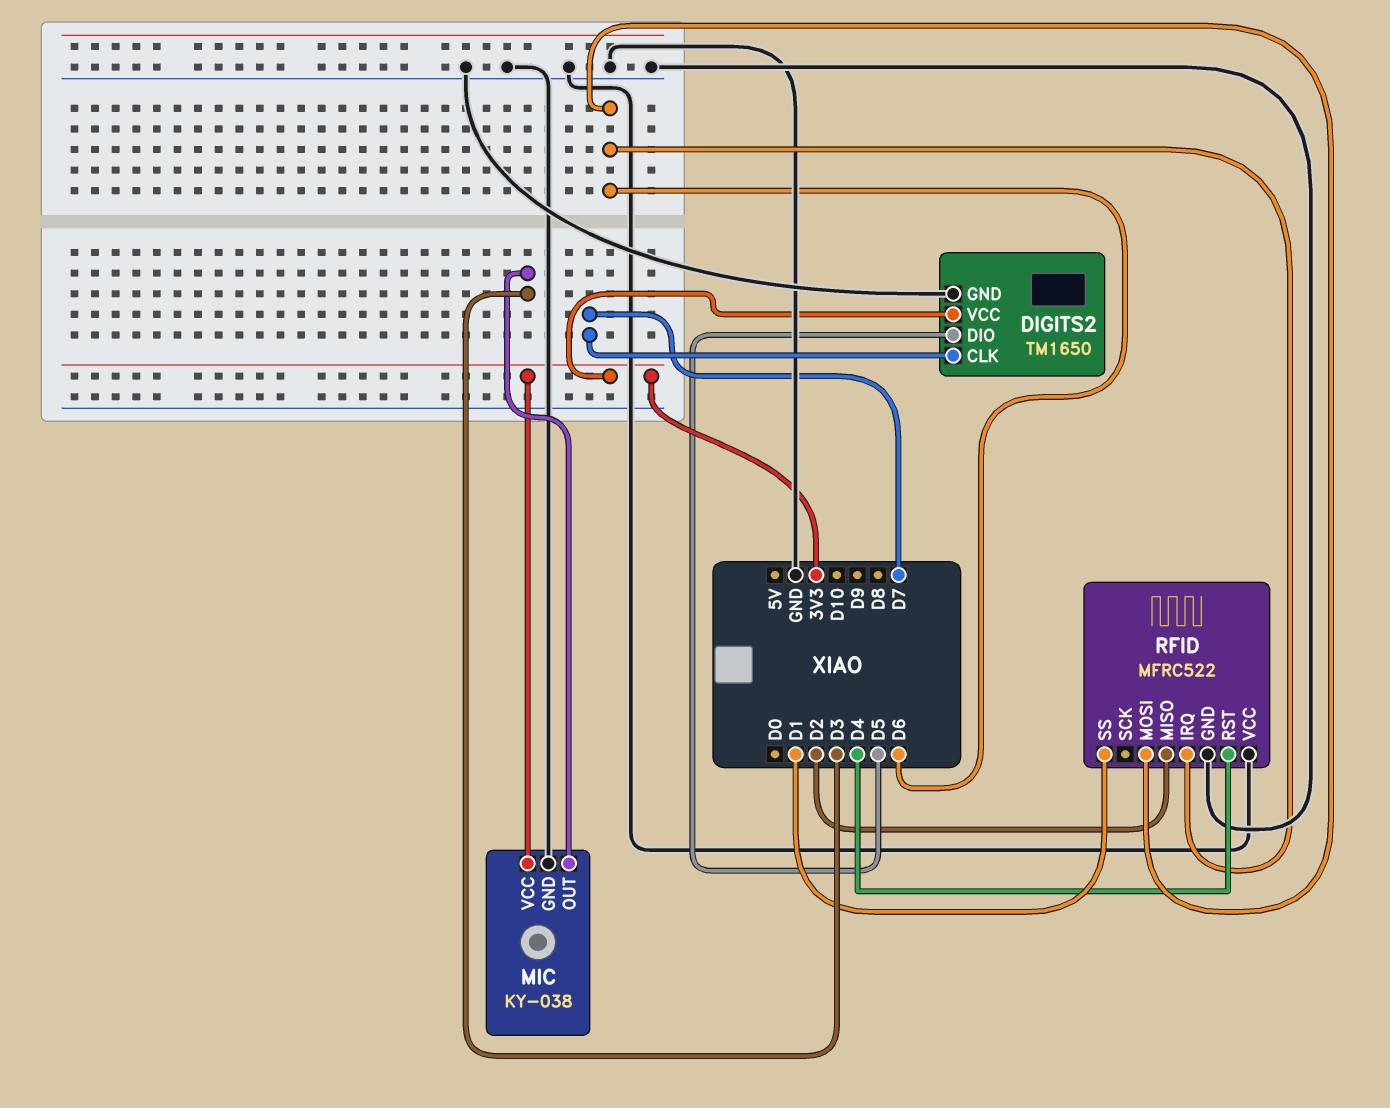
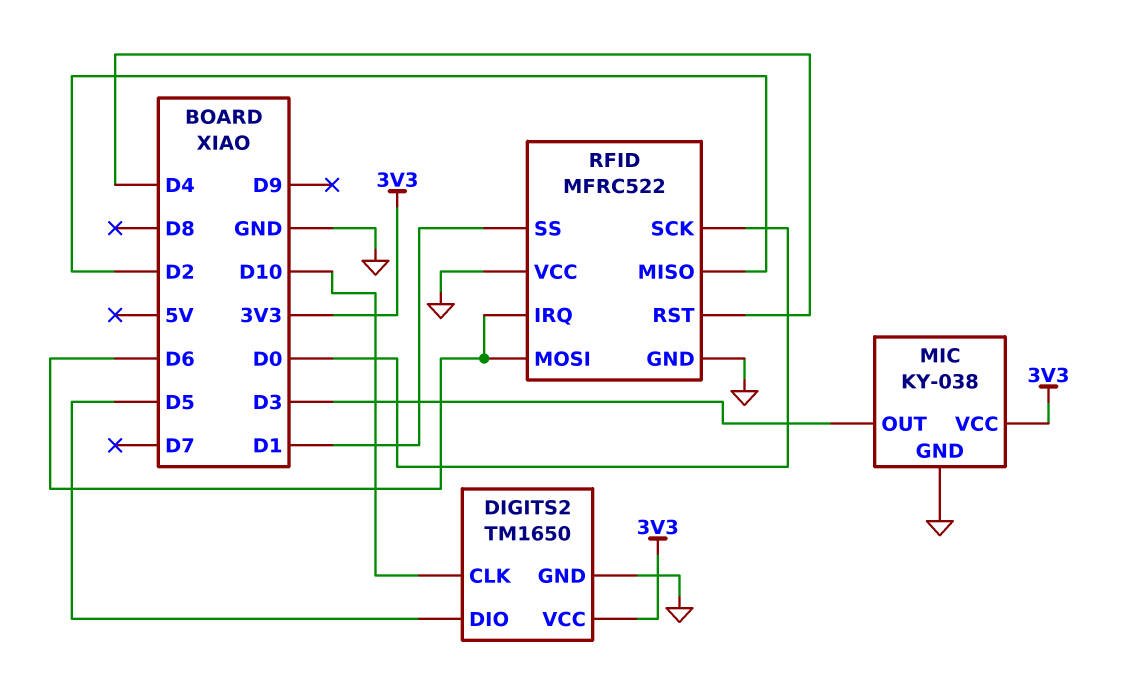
DIGITS2 pin CLK: D7 -> D10
RFID pin SCK: none -> D0

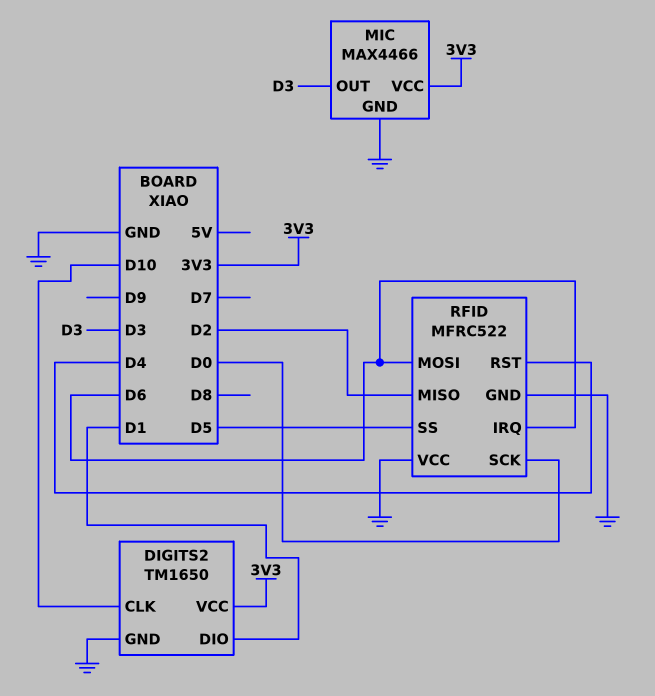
DIGITS2 pin DIO: D5 -> D1
MIC: KY-038 -> MAX4466
RFID pin SS: D1 -> D5

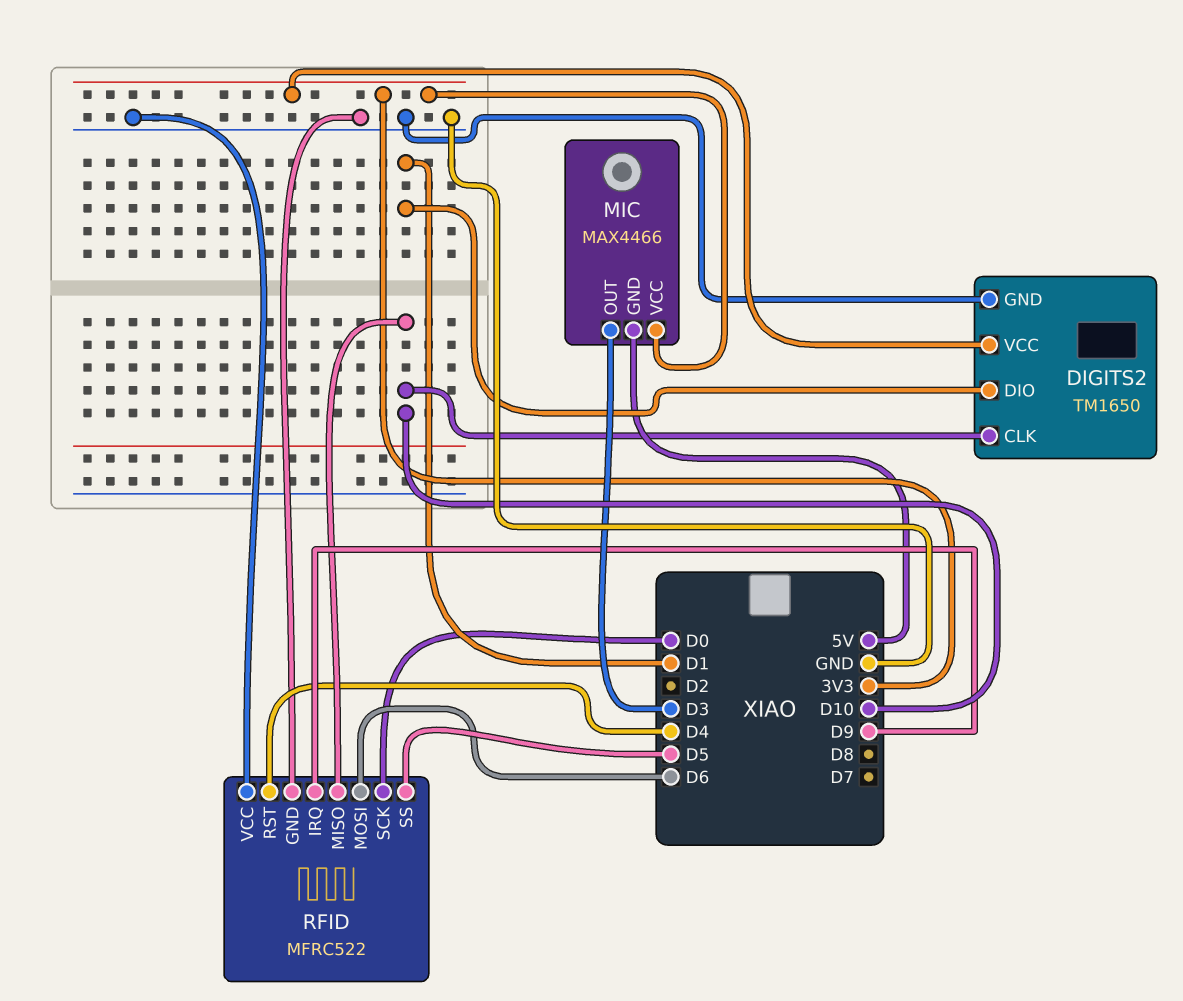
MIC pin GND: GND -> 5V
RFID pin IRQ: D6 -> D9
RFID pin MISO: D2 -> D10

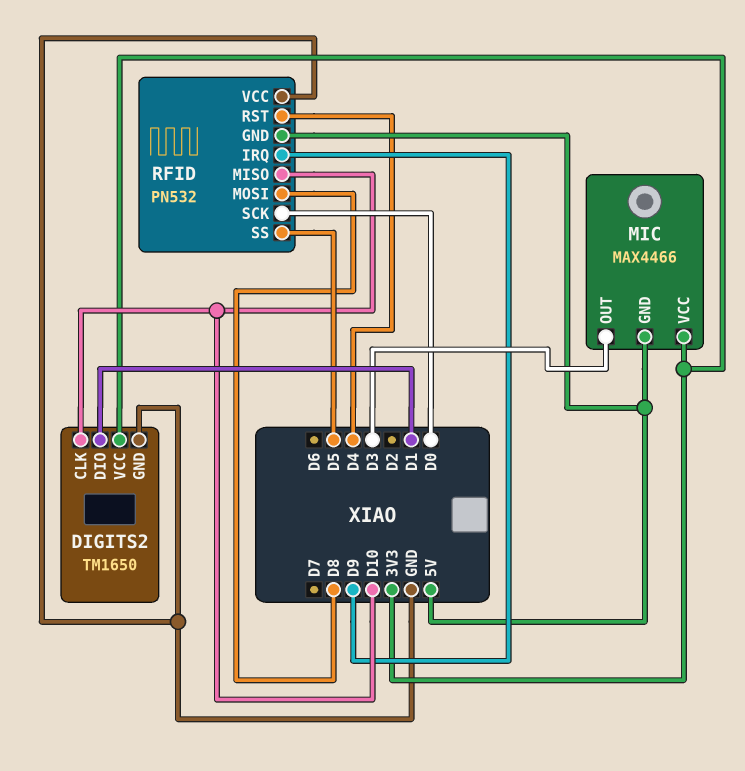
RFID: MFRC522 -> PN532
RFID pin GND: GND -> 5V
RFID pin MOSI: D6 -> D8

